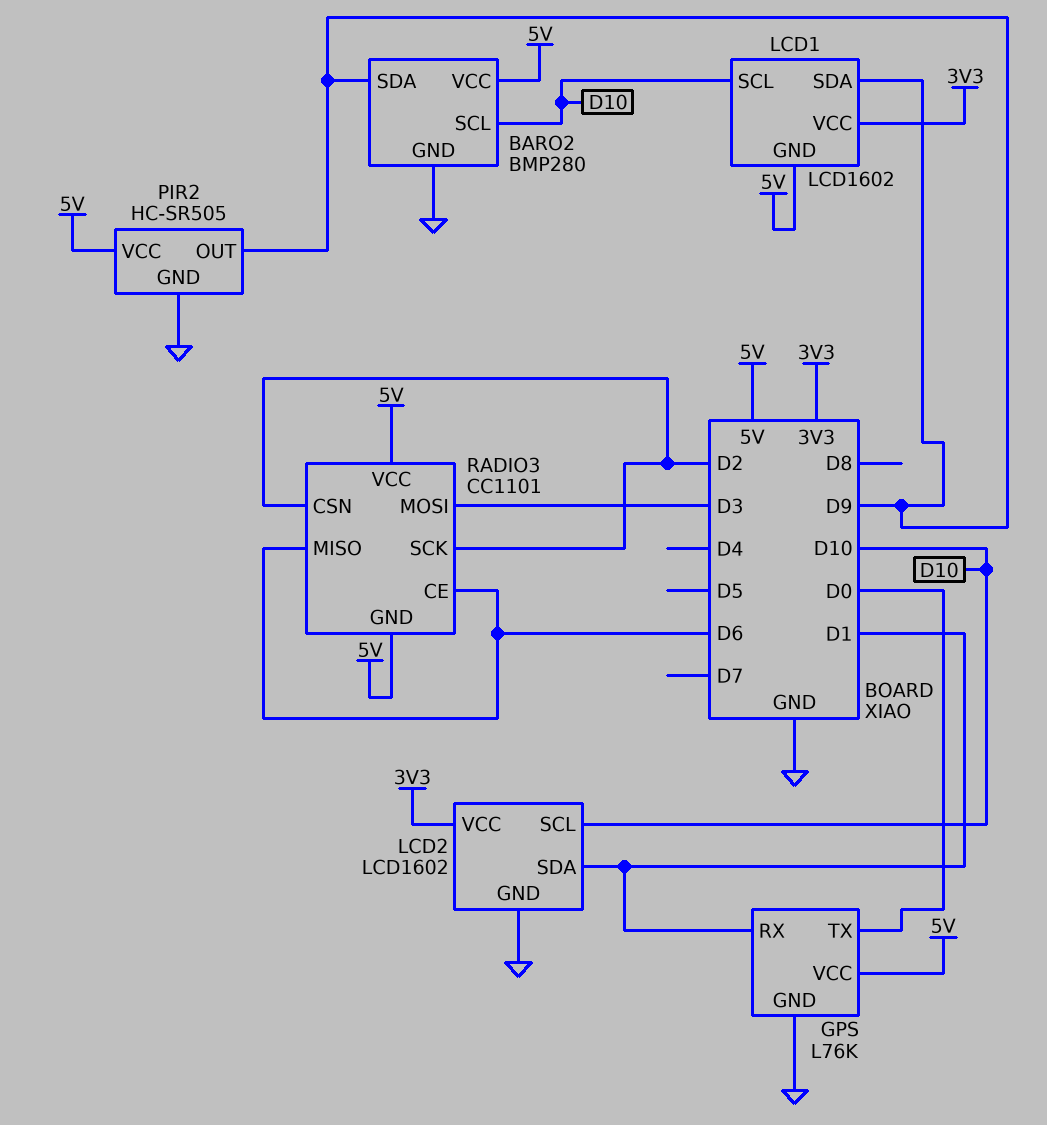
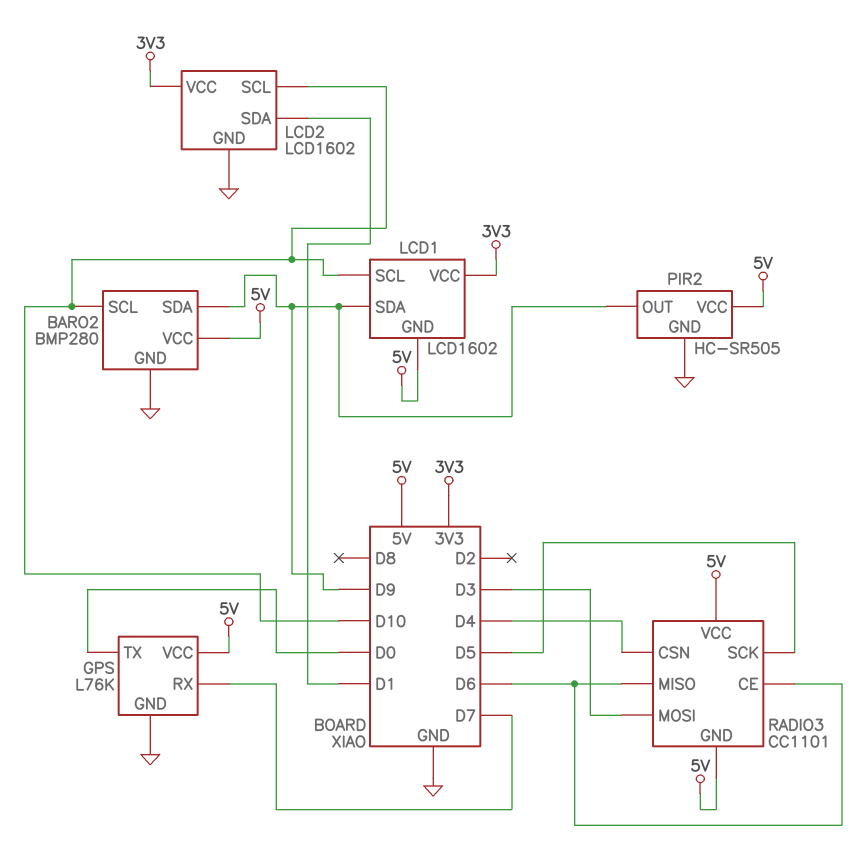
GPS pin RX: D1 -> D7
RADIO3 pin CSN: D2 -> D4
RADIO3 pin SCK: D2 -> D5

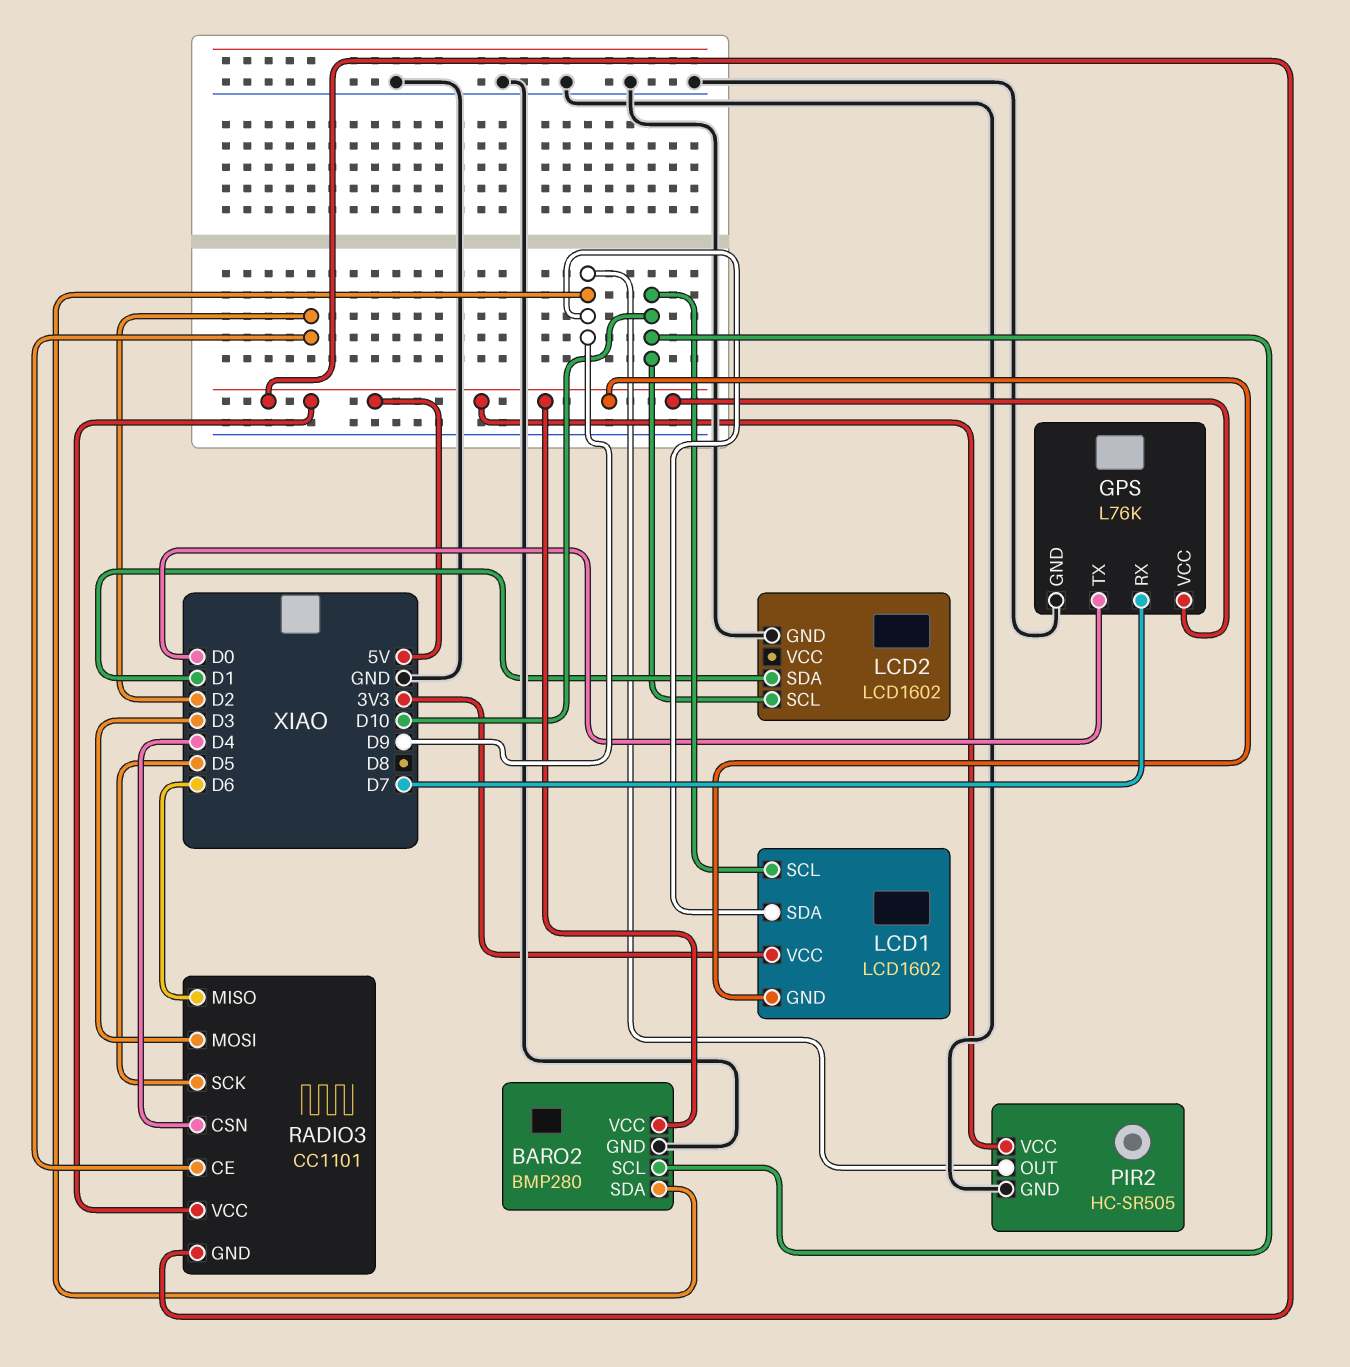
LCD2 pin VCC: 3V3 -> none
RADIO3 pin CE: D6 -> D2

